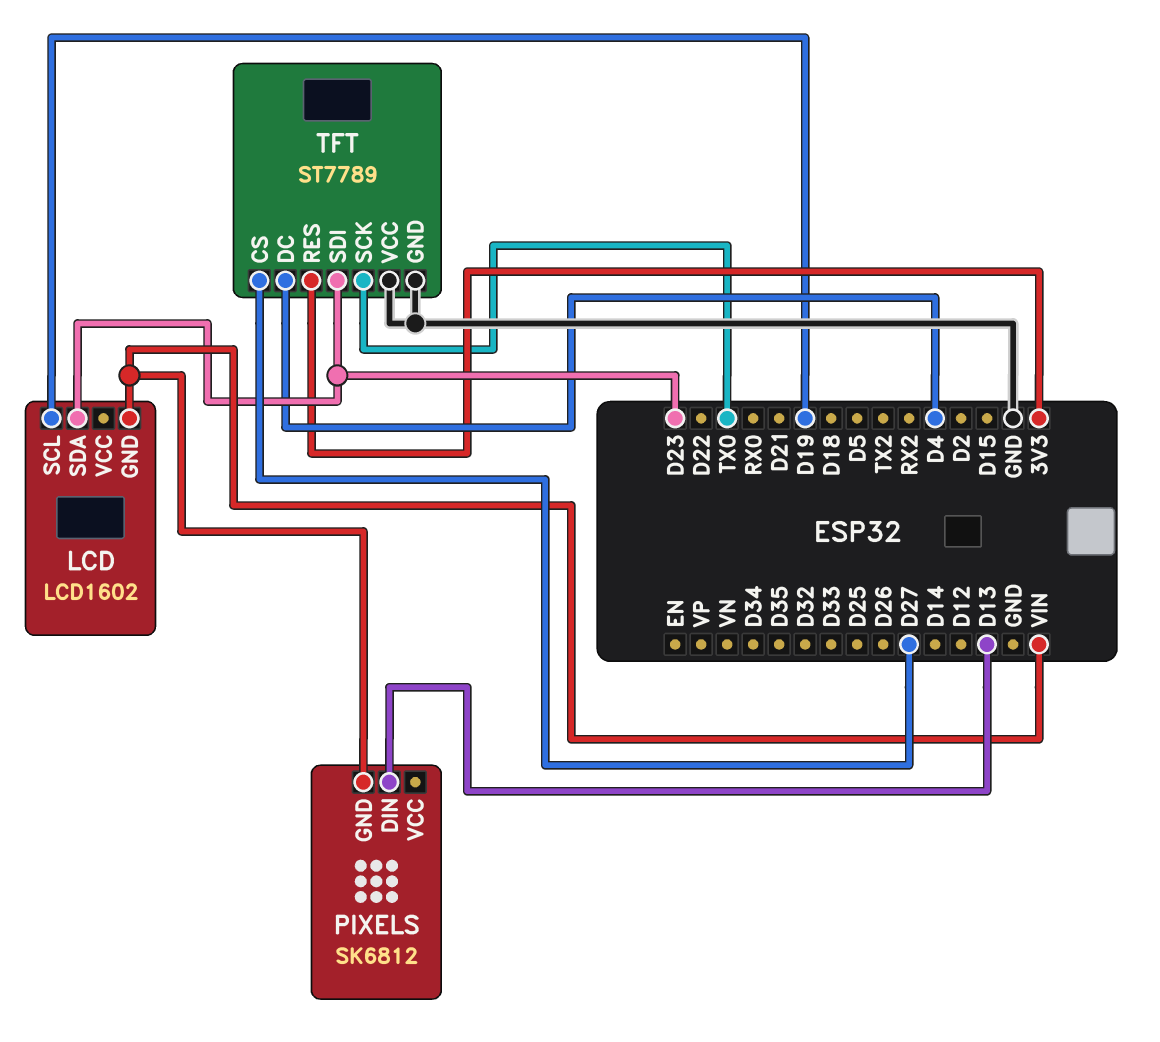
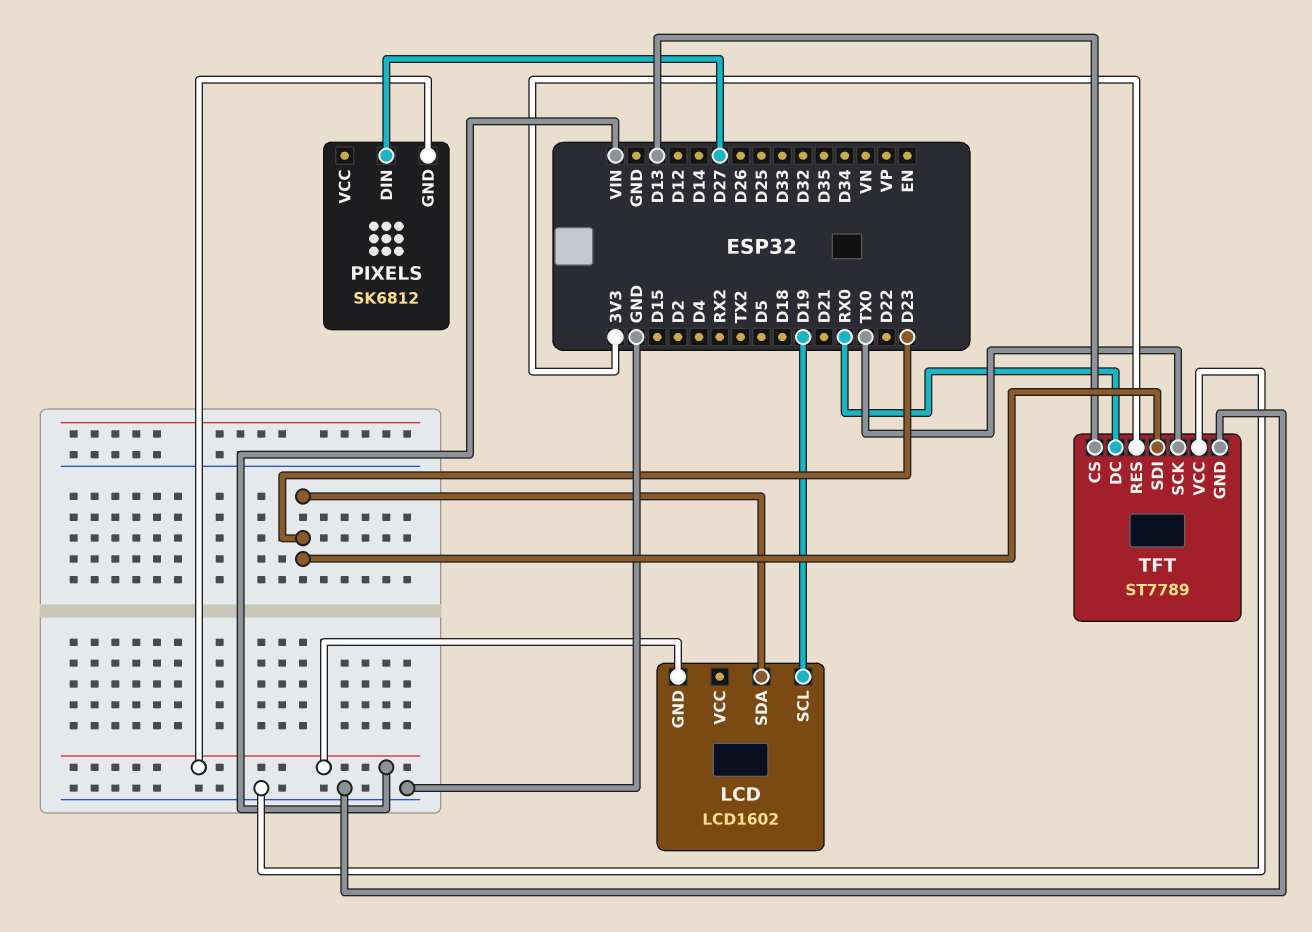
PIXELS pin DIN: D13 -> D27
TFT pin CS: D27 -> D13
TFT pin DC: D4 -> RX0

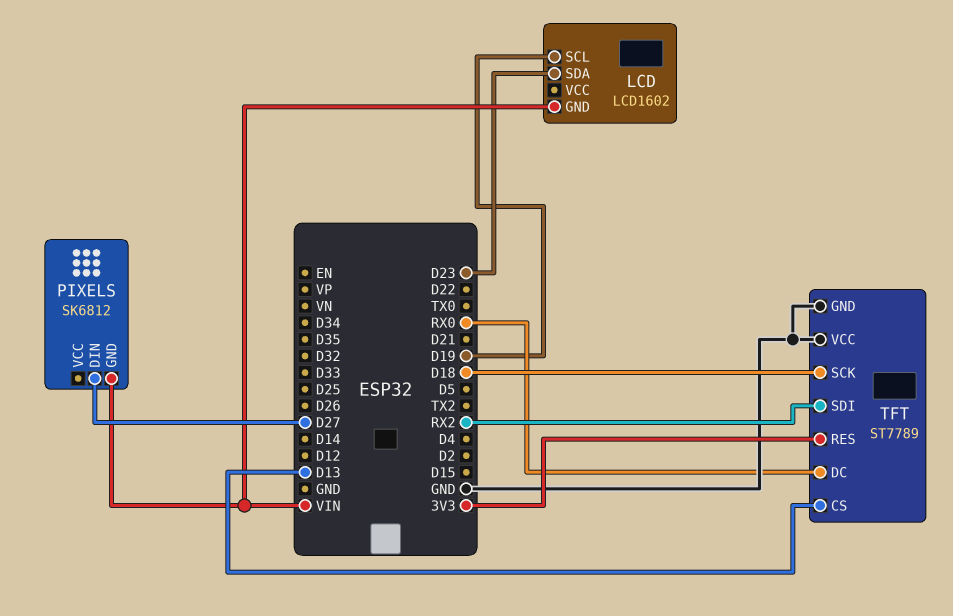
TFT pin SCK: TX0 -> D18
TFT pin SDI: D23 -> RX2

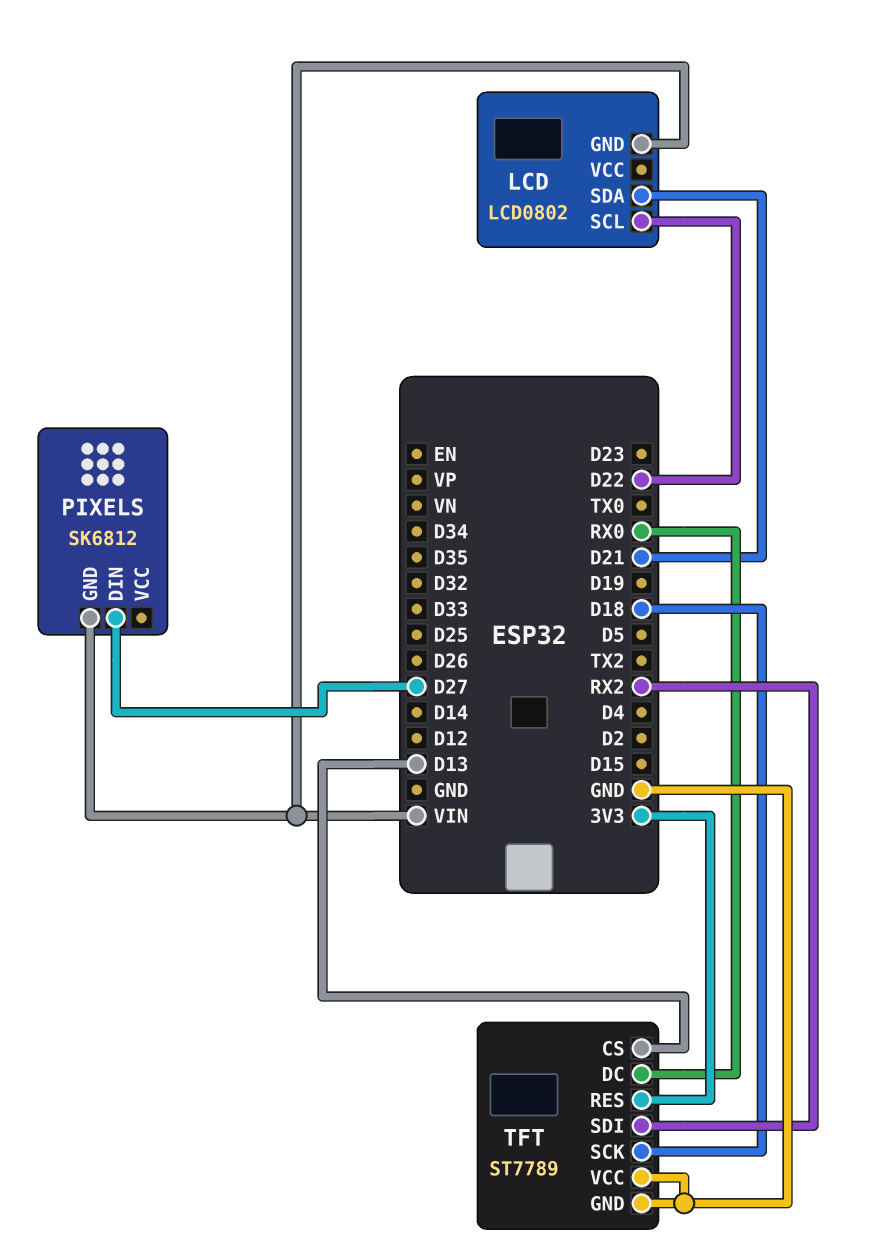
LCD: LCD1602 -> LCD0802
LCD pin SCL: D19 -> D22
LCD pin SDA: D23 -> D21

